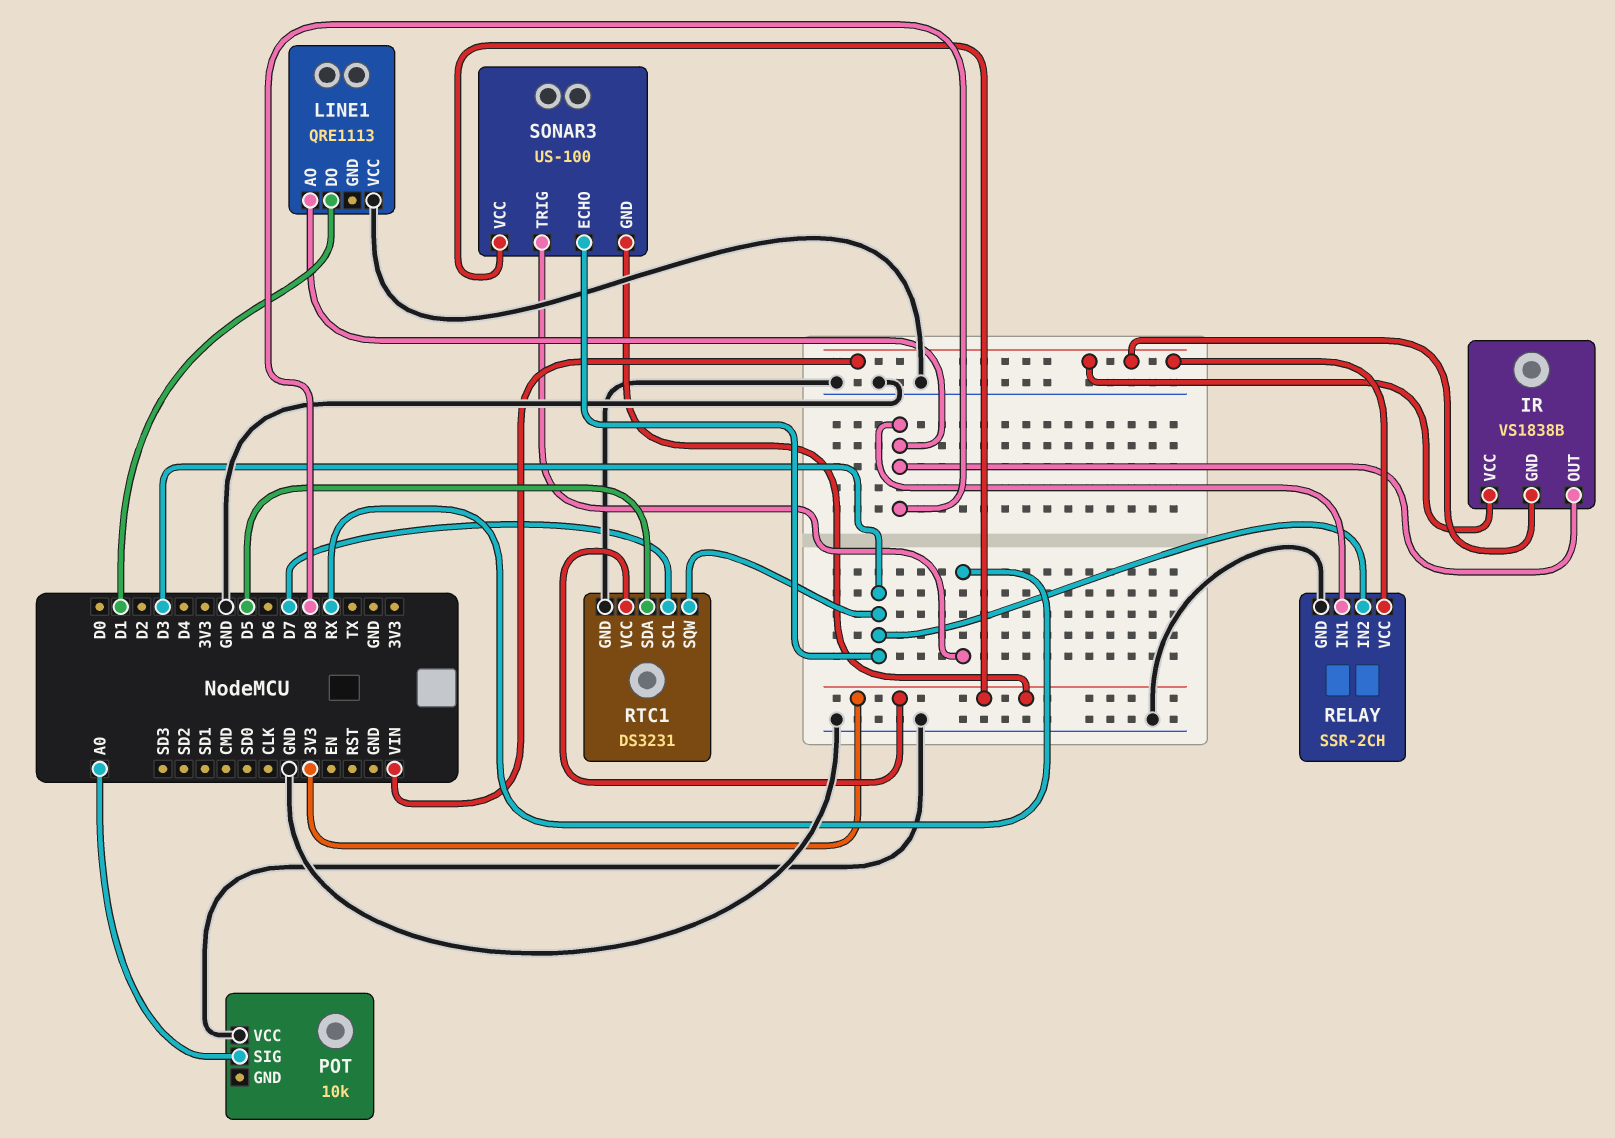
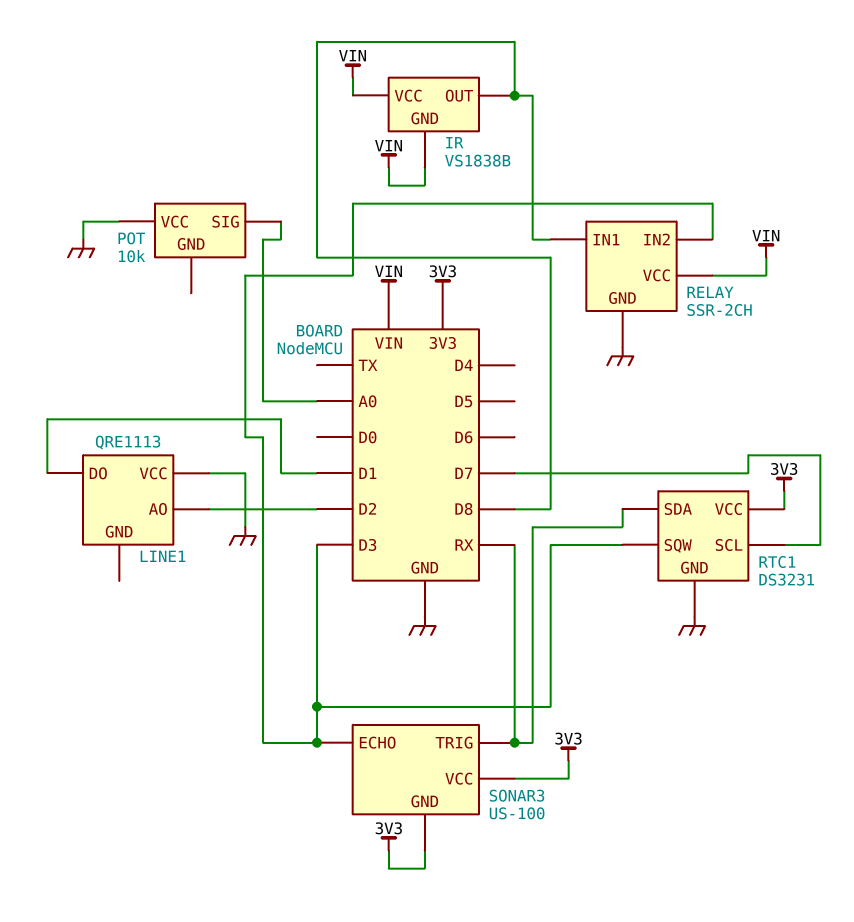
LINE1 pin AO: D8 -> D2
RTC1 pin SDA: D5 -> RX

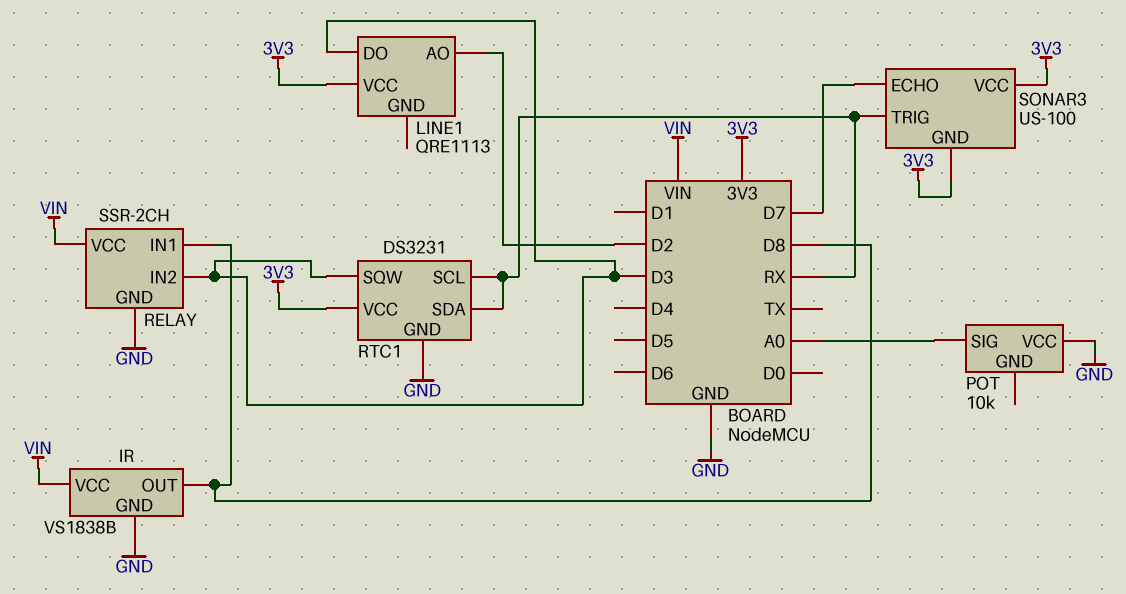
IR pin GND: VIN -> GND
LINE1 pin DO: D1 -> D3
LINE1 pin VCC: GND -> 3V3
RTC1 pin SCL: D7 -> RX
SONAR3 pin ECHO: D3 -> D7

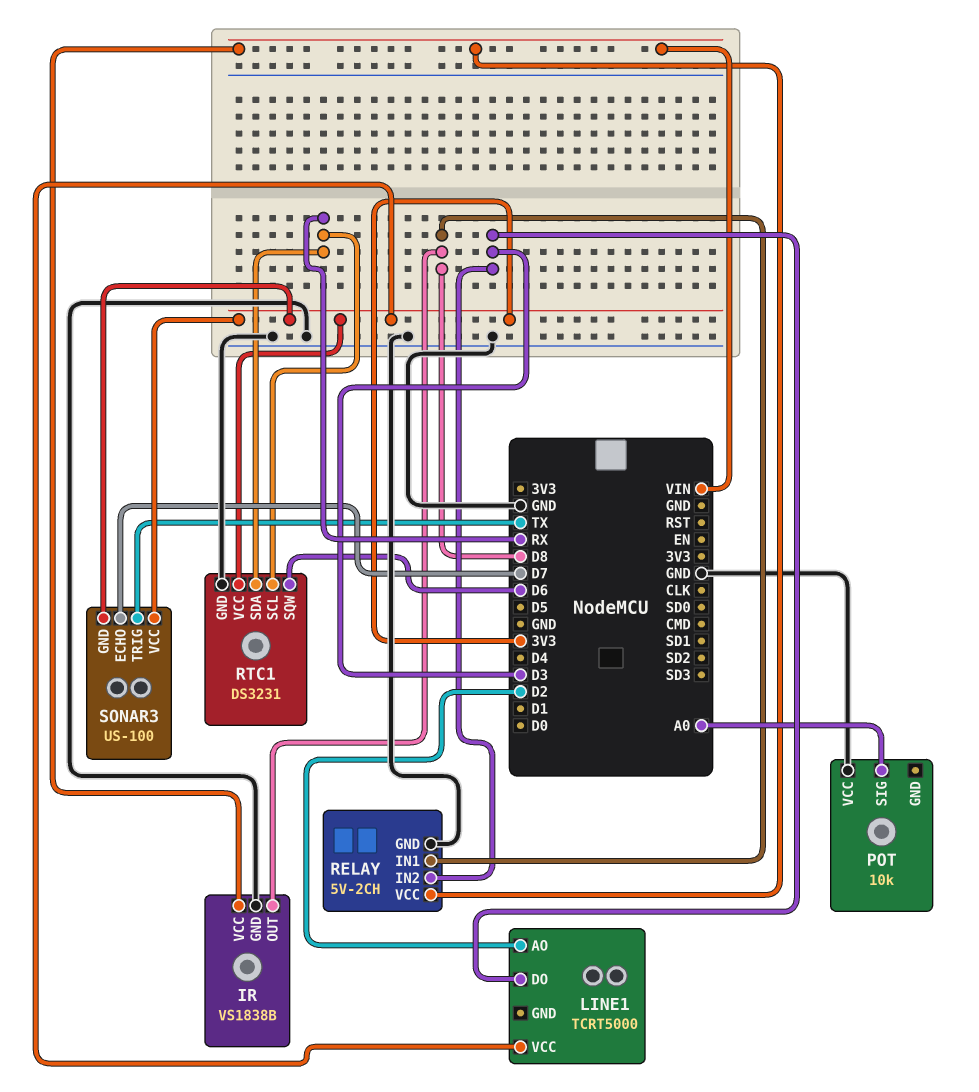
LINE1: QRE1113 -> TCRT5000
RELAY: SSR-2CH -> 5V-2CH
RTC1 pin SQW: D3 -> D6
SONAR3 pin TRIG: RX -> TX

